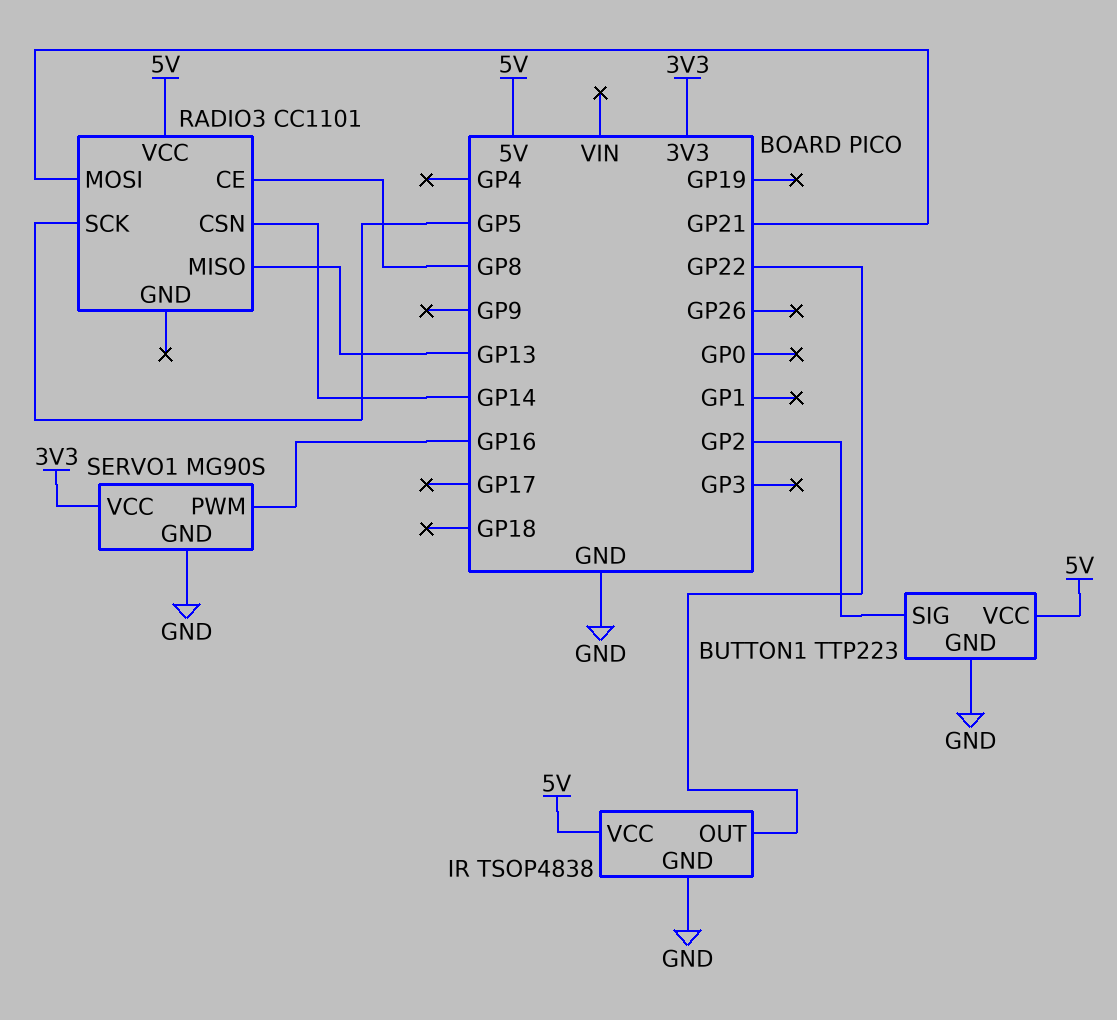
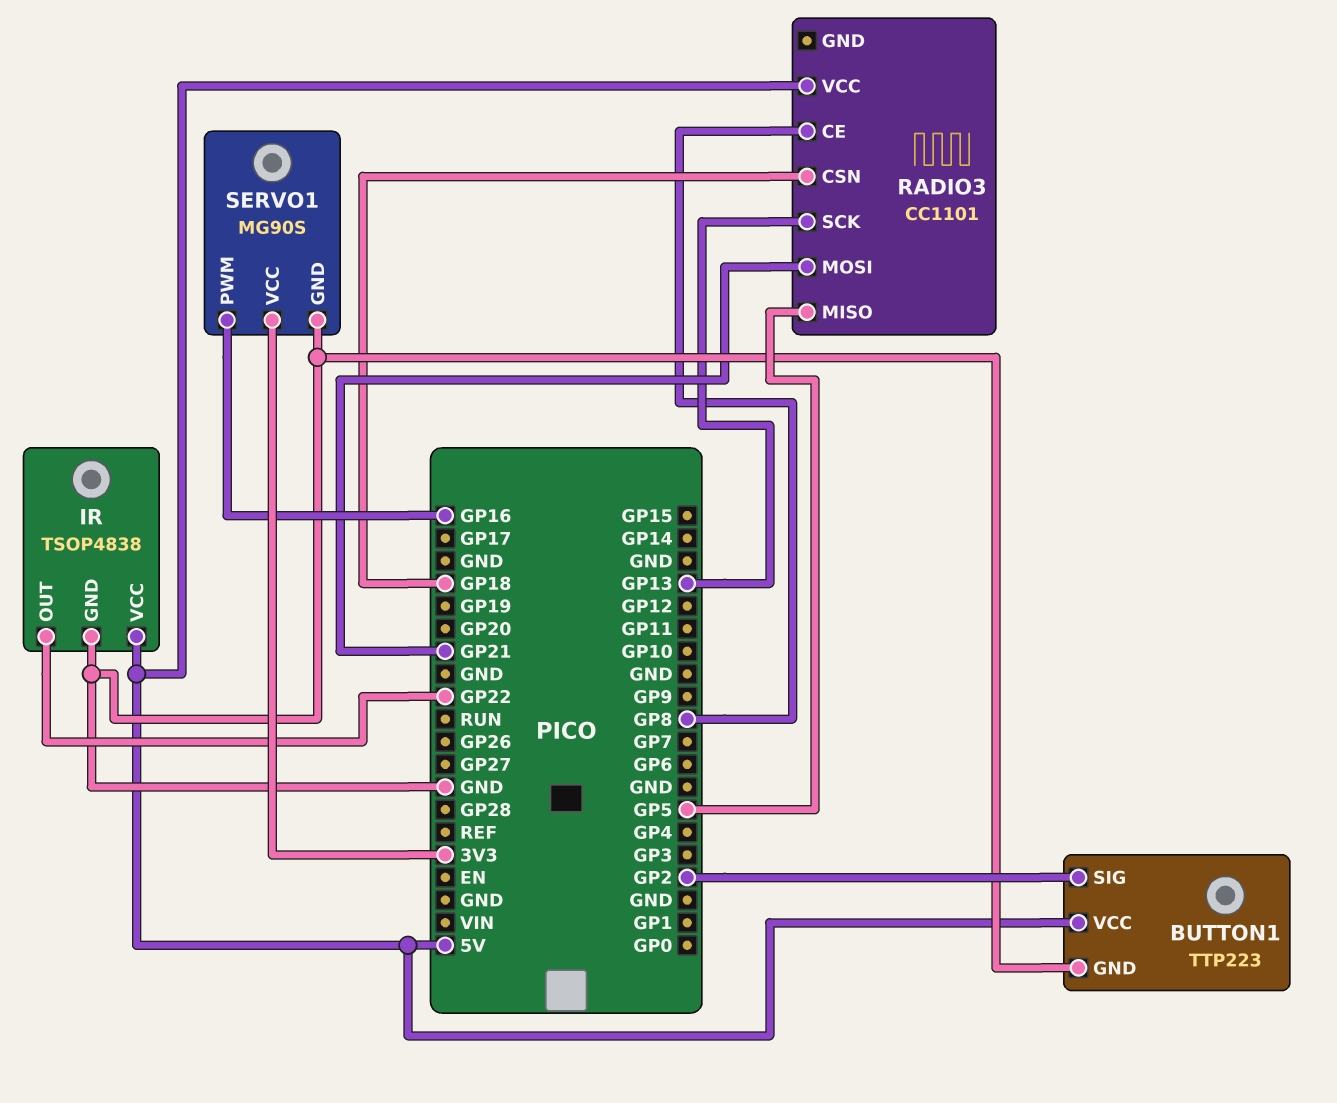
RADIO3 pin CSN: GP14 -> GP18
RADIO3 pin MISO: GP13 -> GP5
RADIO3 pin SCK: GP5 -> GP13

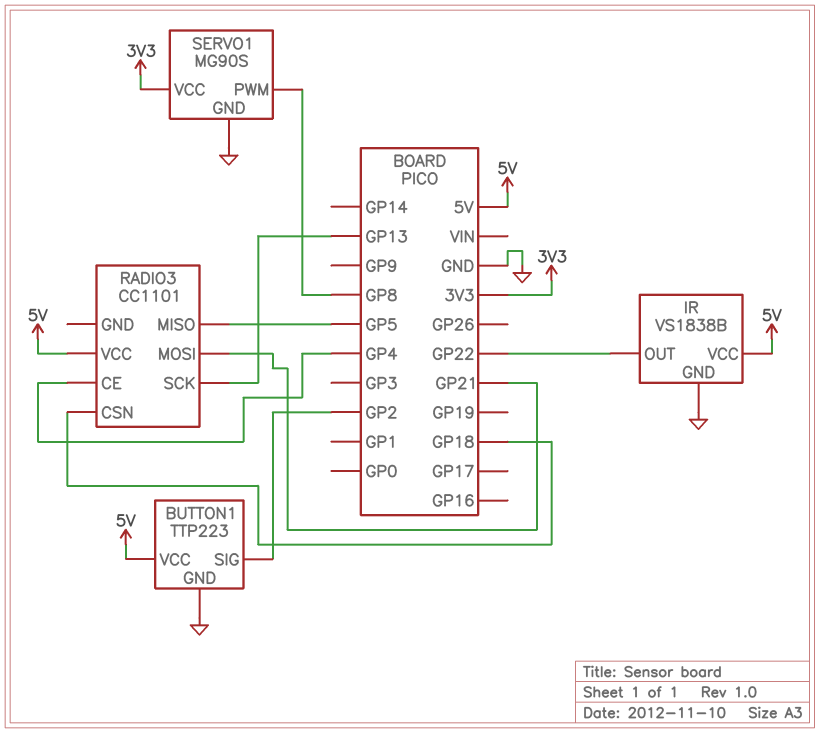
IR: TSOP4838 -> VS1838B
RADIO3 pin CE: GP8 -> GP4
SERVO1 pin PWM: GP16 -> GP8

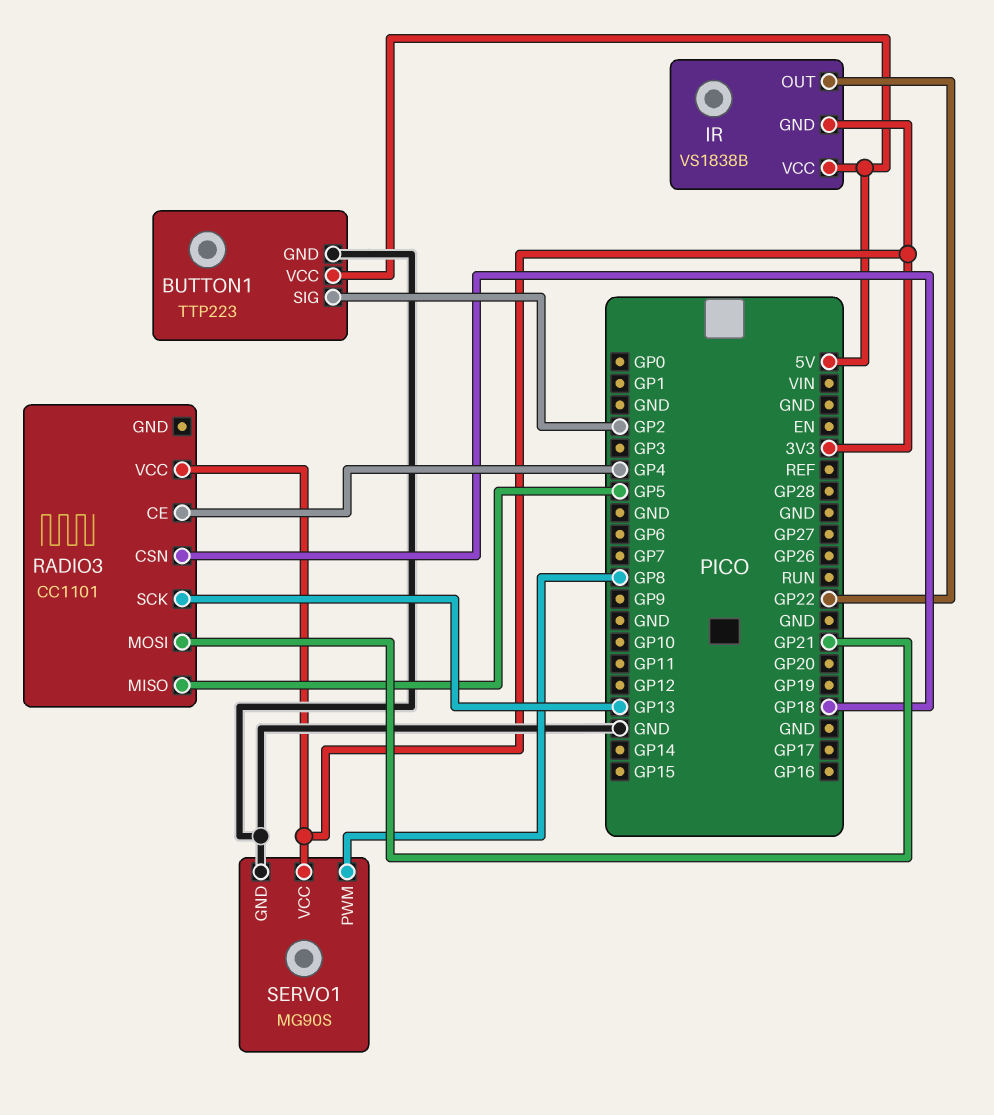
IR pin GND: GND -> 3V3
RADIO3 pin VCC: 5V -> 3V3

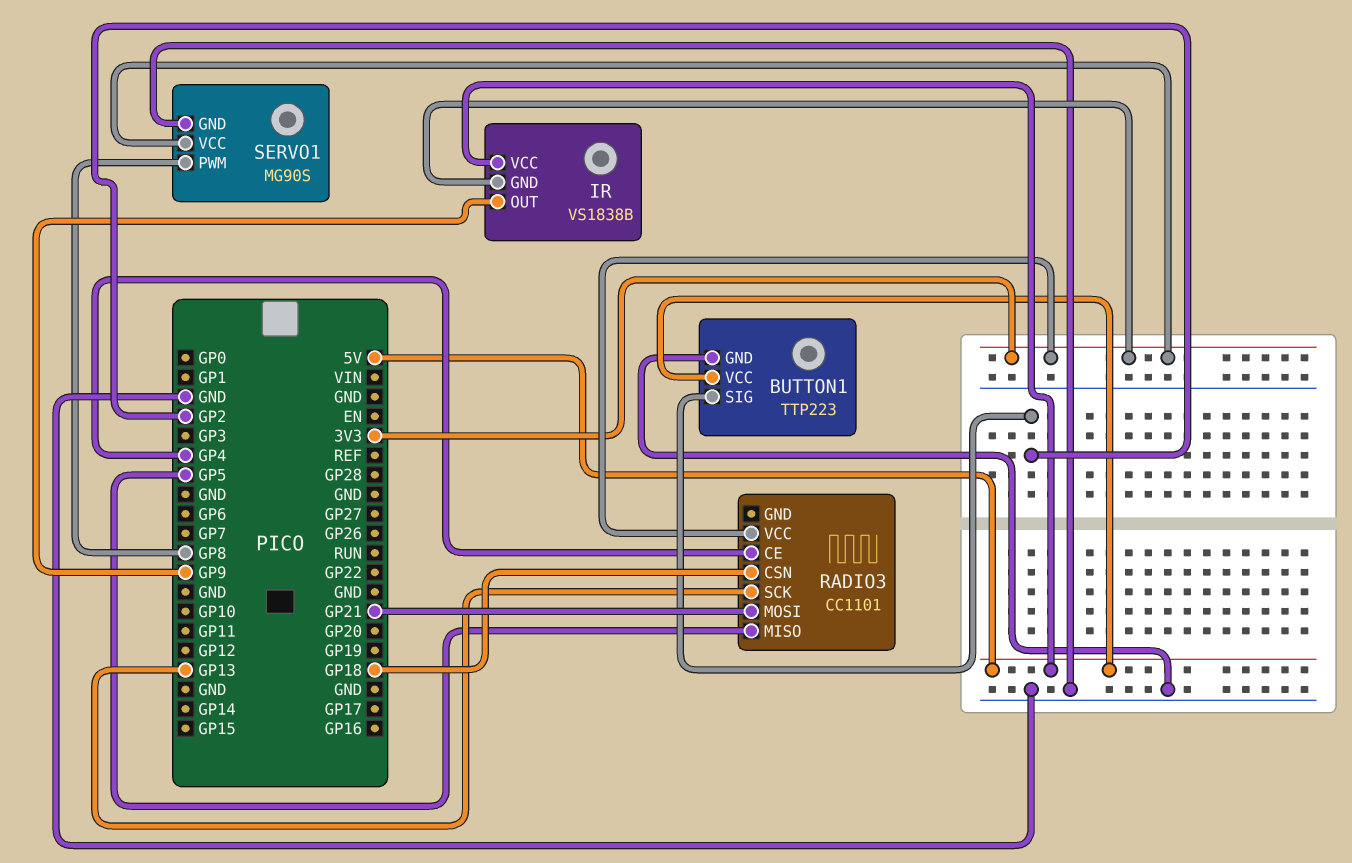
IR pin OUT: GP22 -> GP9

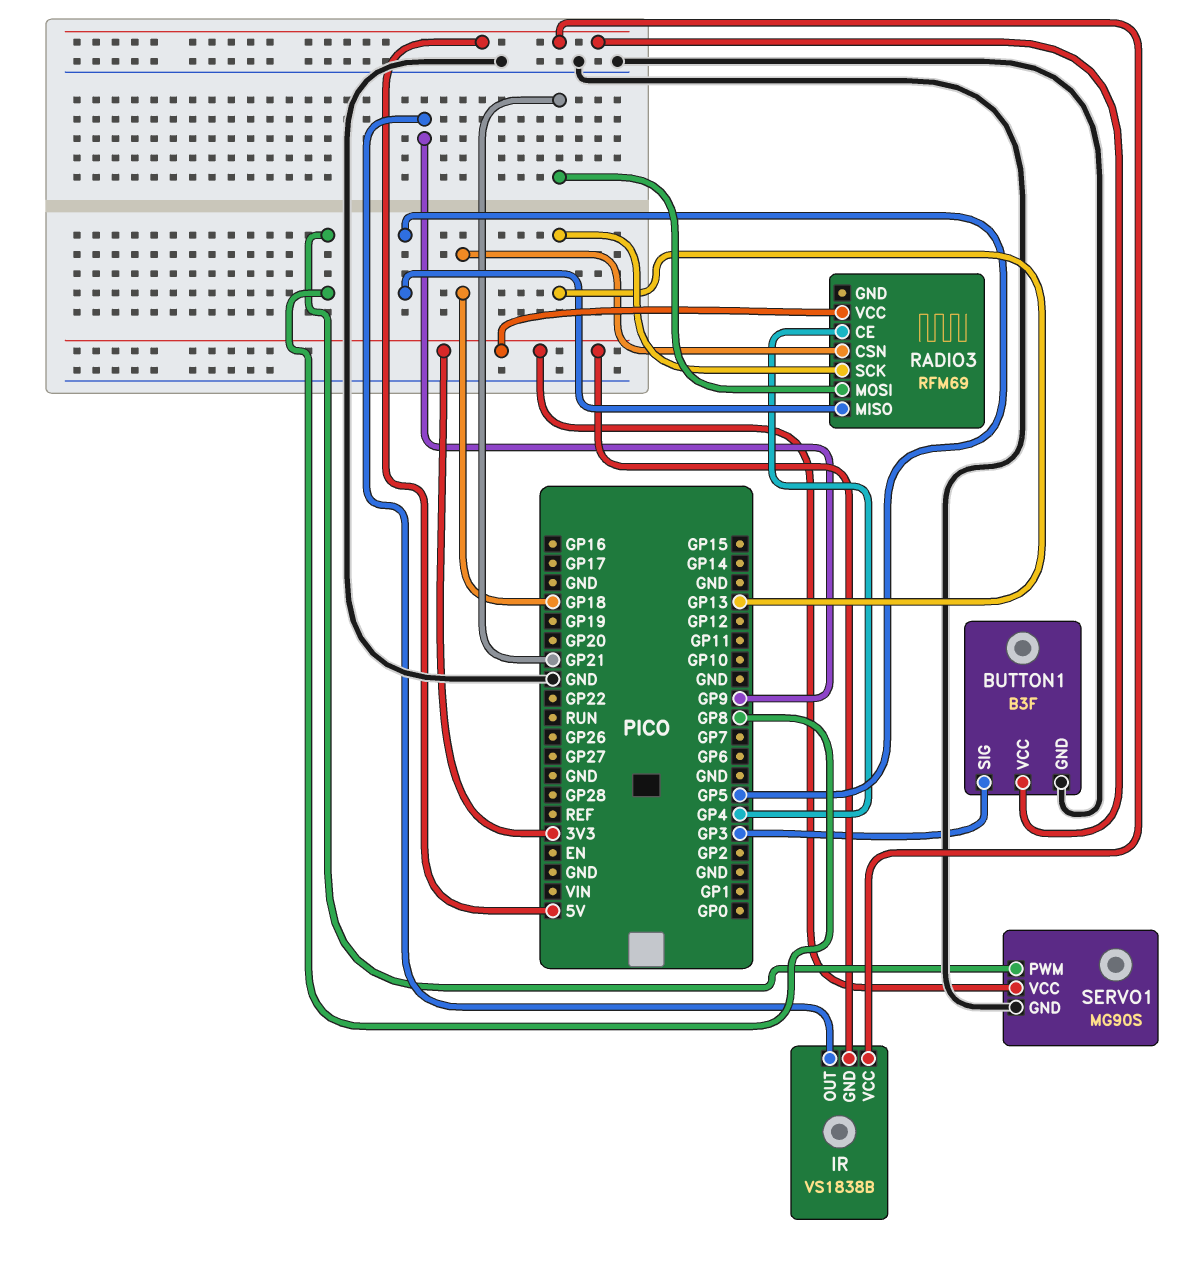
BUTTON1: TTP223 -> B3F
BUTTON1 pin SIG: GP2 -> GP3
RADIO3: CC1101 -> RFM69

